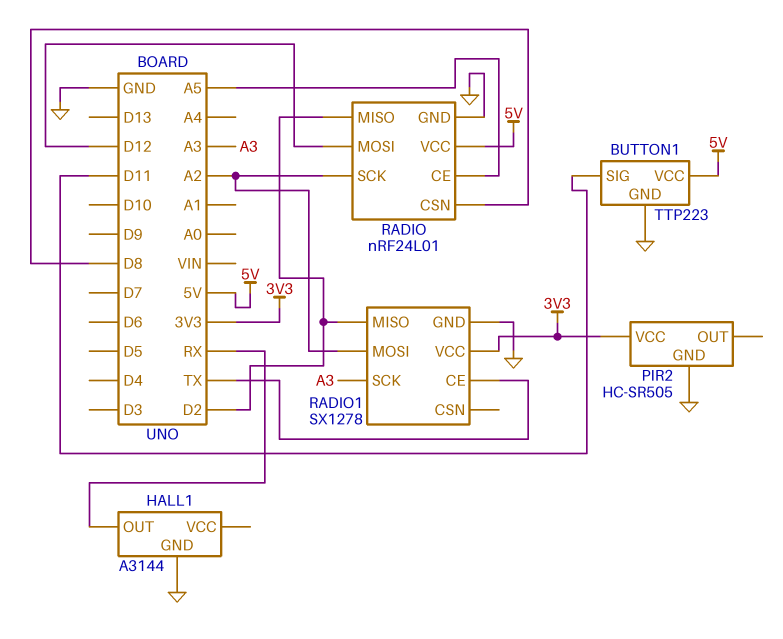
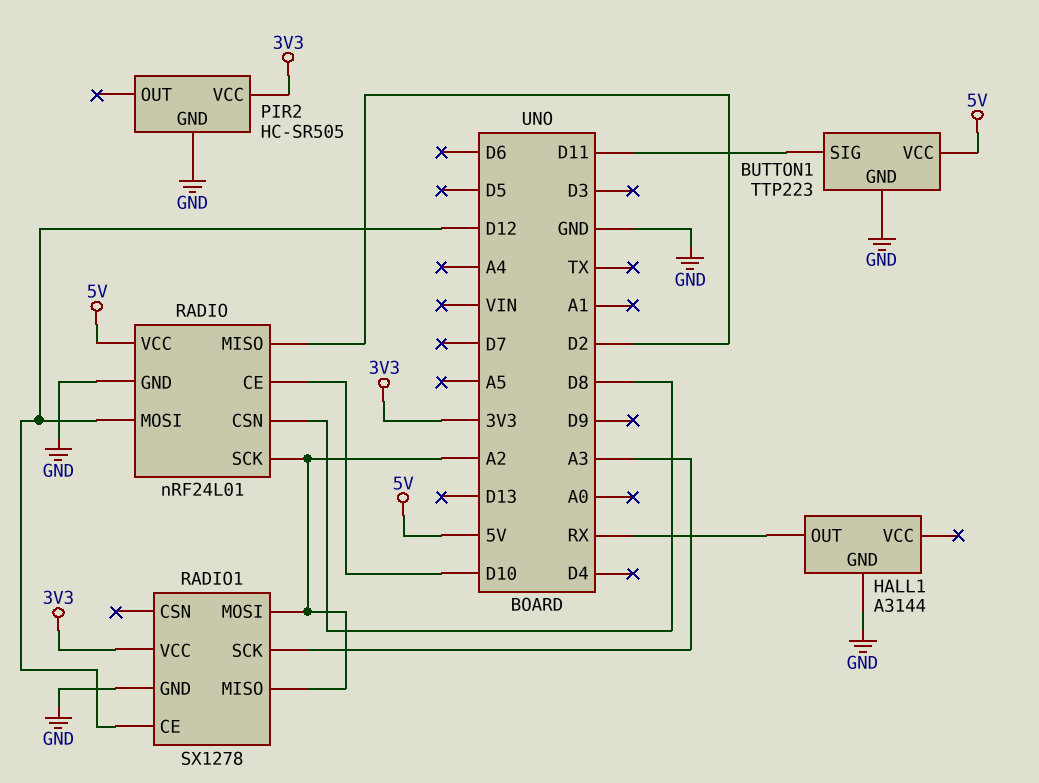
RADIO pin CE: A5 -> D10
RADIO1 pin CE: TX -> D12
RADIO1 pin MISO: D2 -> A2

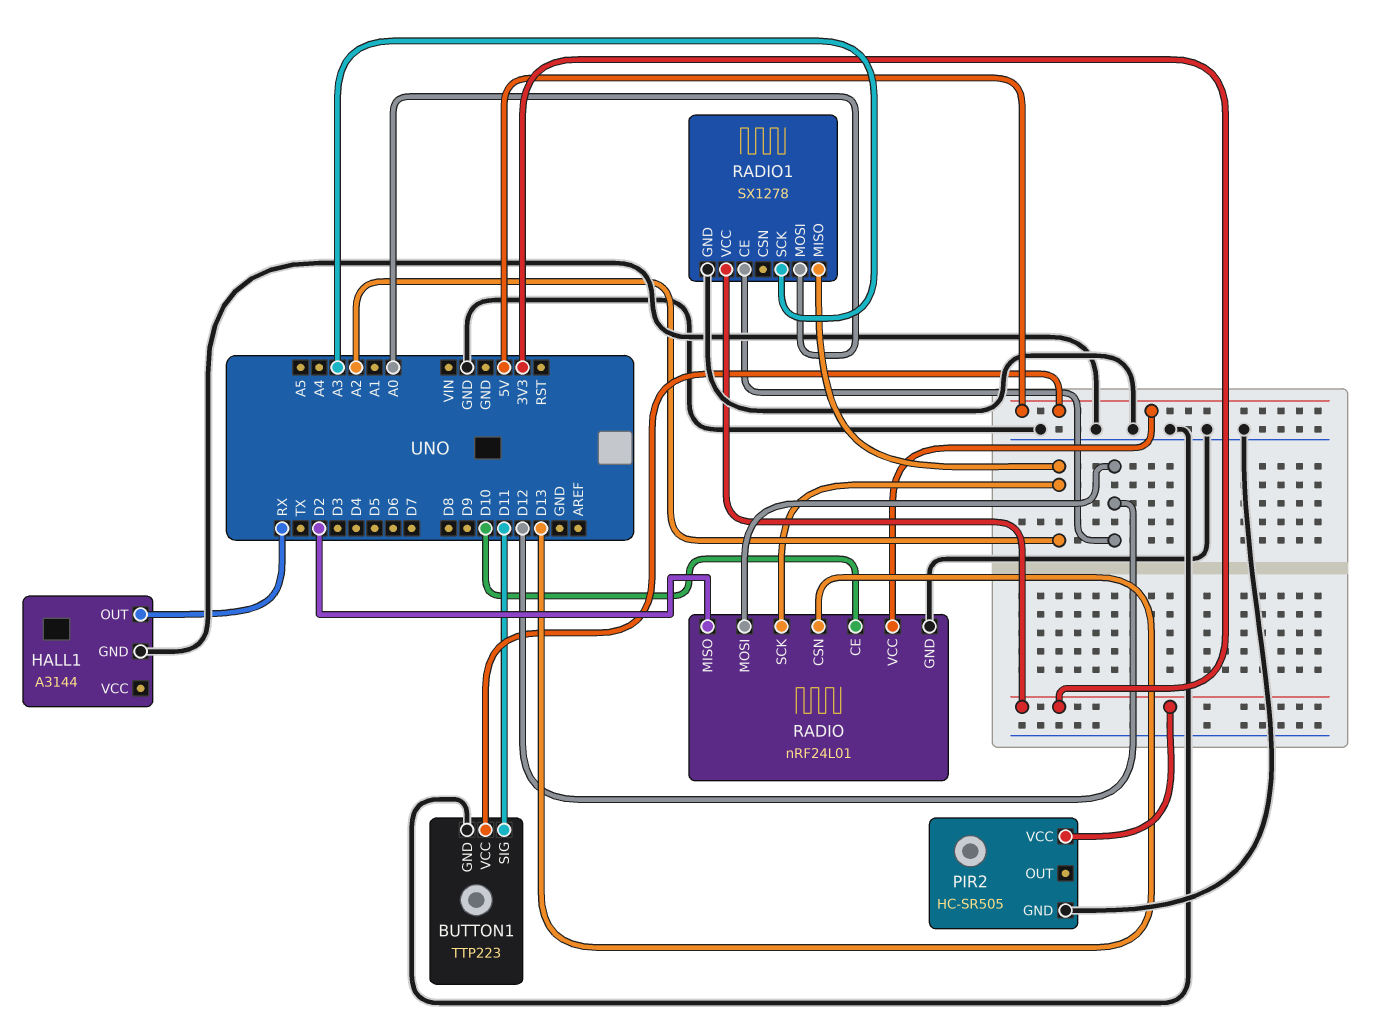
RADIO pin CSN: D8 -> D13
RADIO1 pin MOSI: A2 -> A0

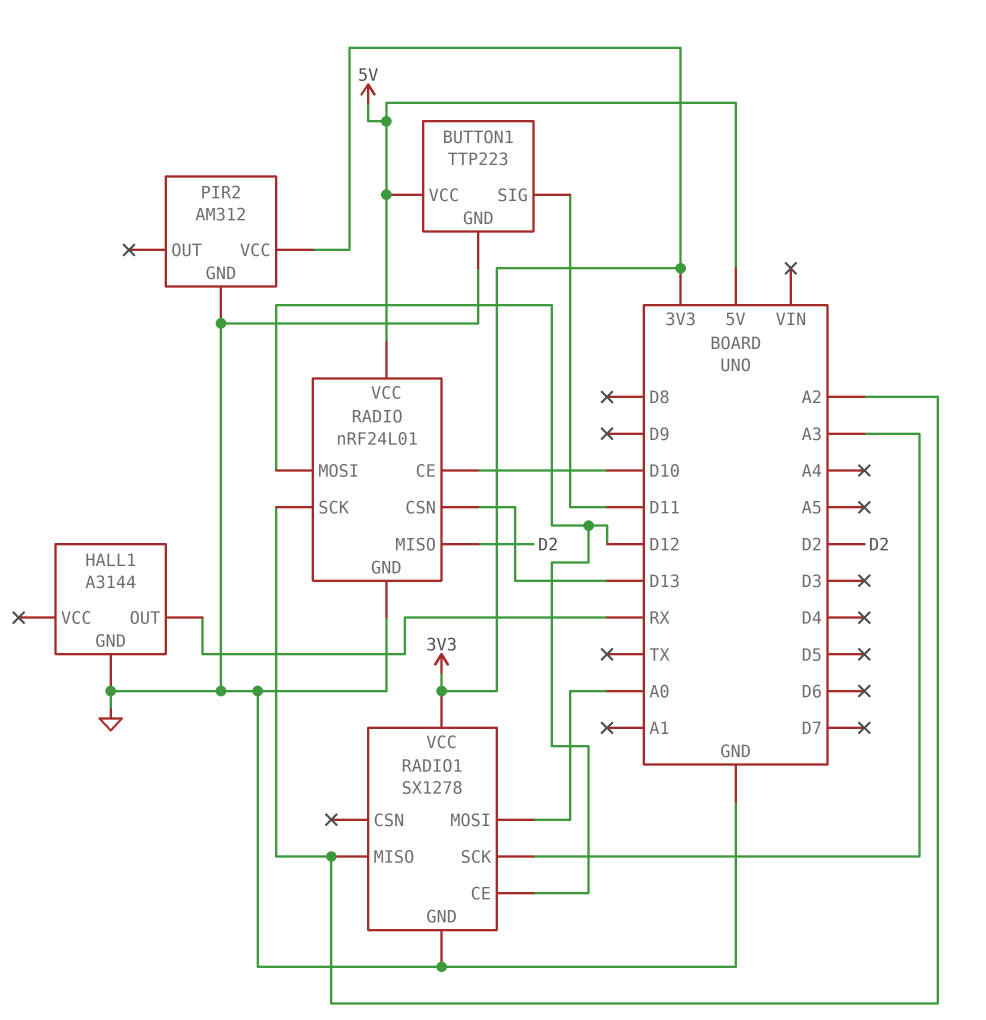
PIR2: HC-SR505 -> AM312

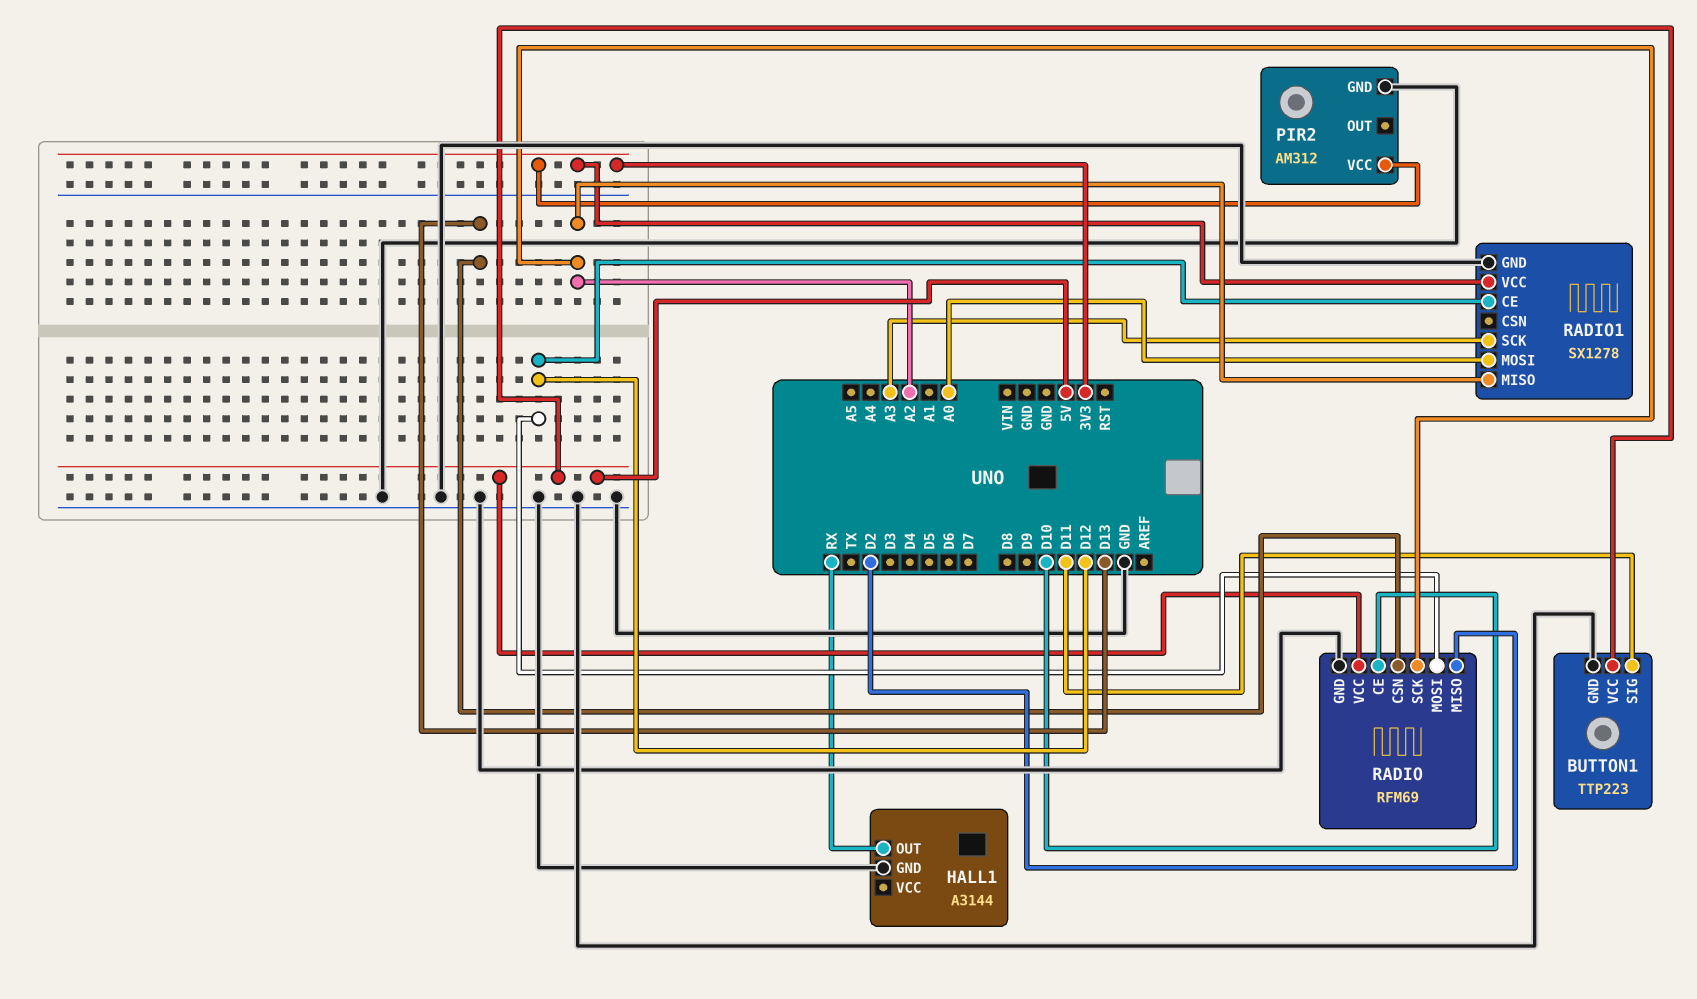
RADIO: nRF24L01 -> RFM69

